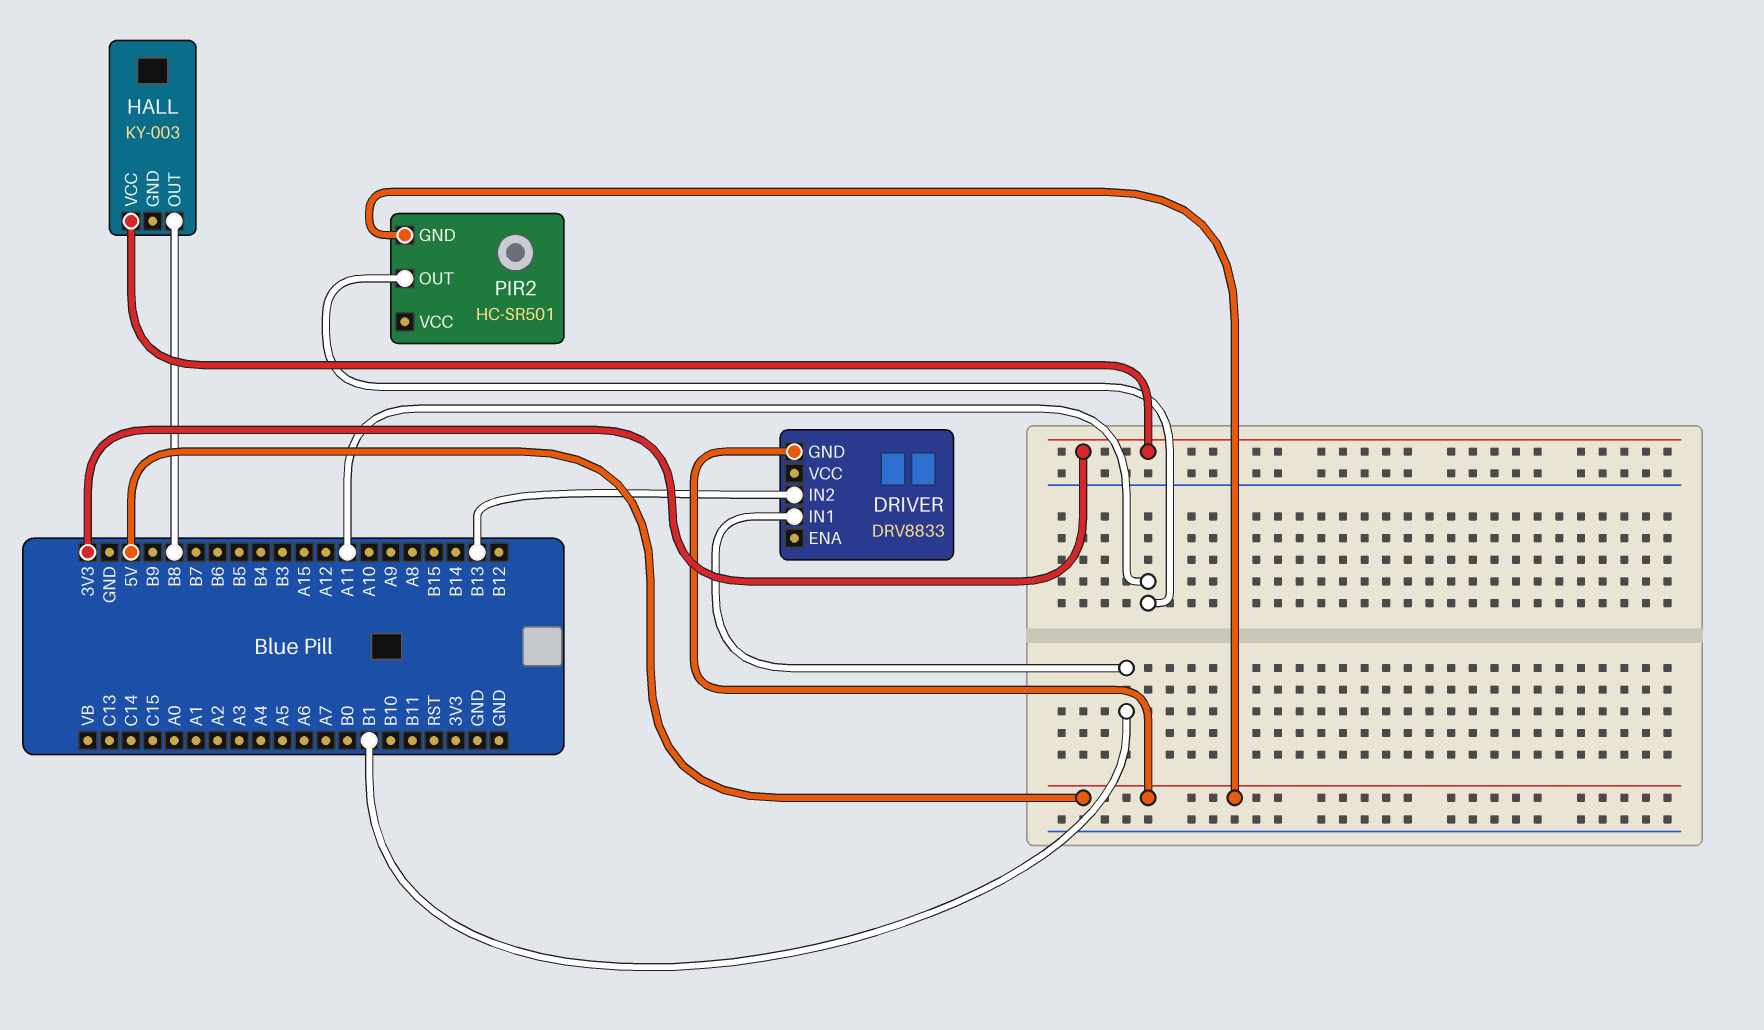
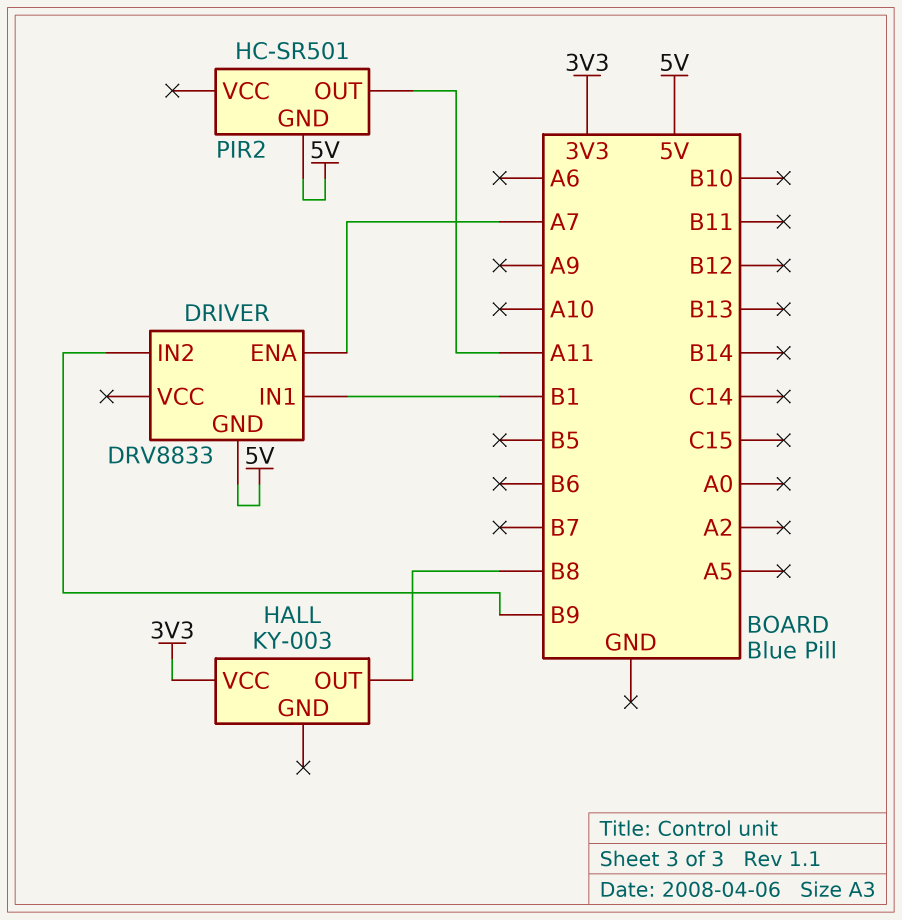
DRIVER pin ENA: none -> A7
DRIVER pin IN2: B13 -> B9

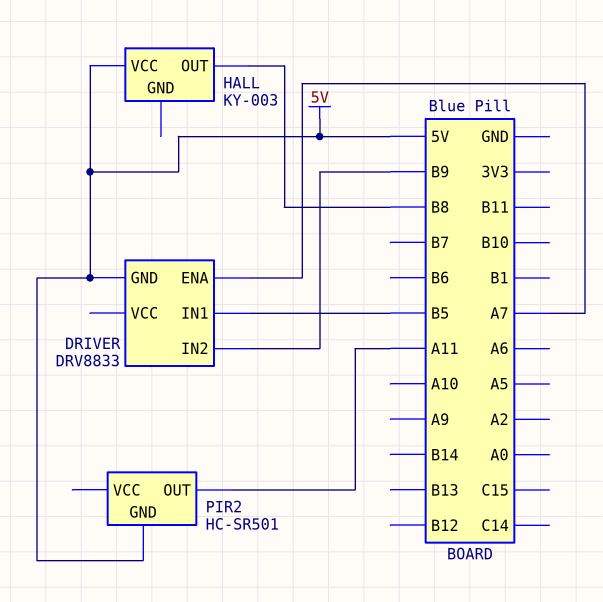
DRIVER pin IN1: B1 -> B5
HALL pin VCC: 3V3 -> 5V

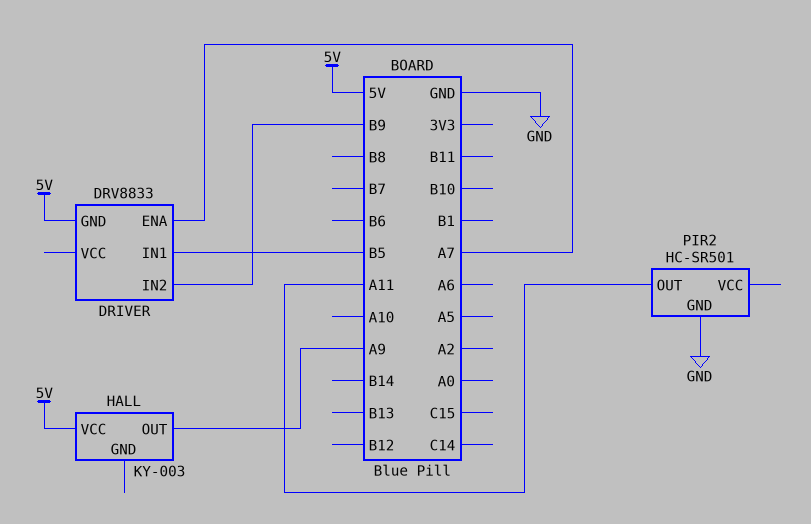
HALL pin OUT: B8 -> A9
PIR2 pin GND: 5V -> GND

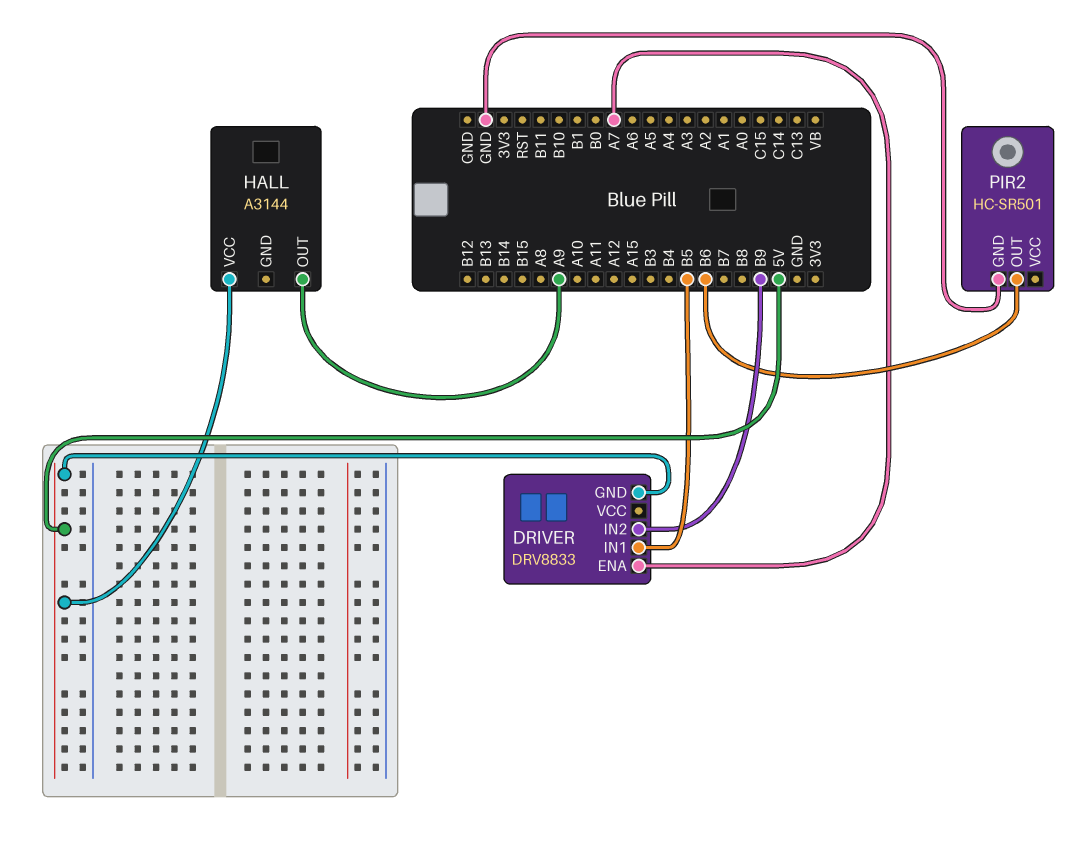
HALL: KY-003 -> A3144
PIR2 pin OUT: A11 -> B6

